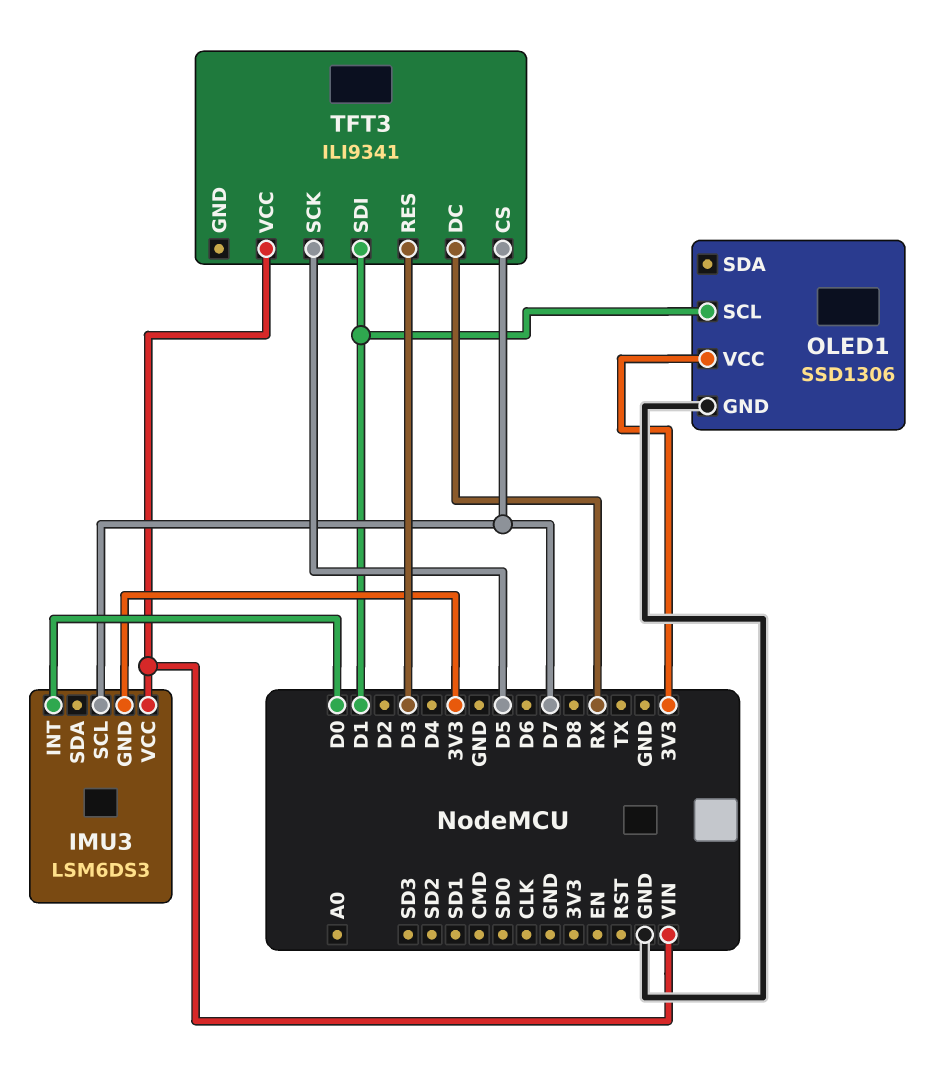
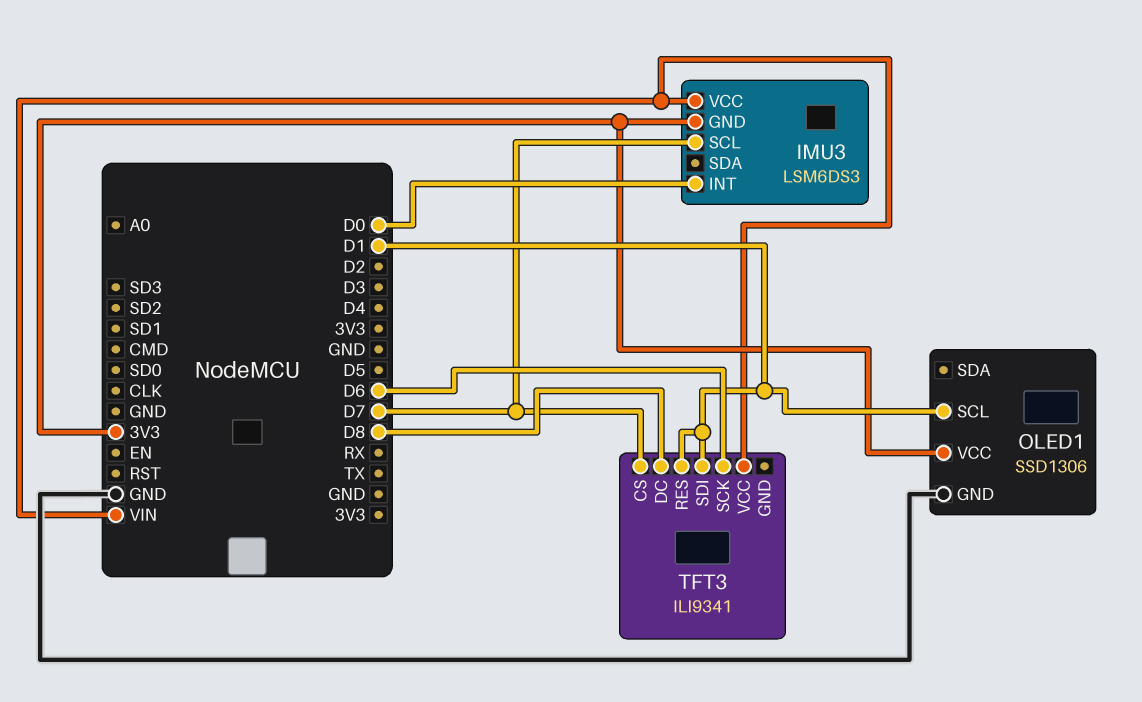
TFT3 pin DC: RX -> D8
TFT3 pin RES: D3 -> D1
TFT3 pin SCK: D5 -> D6

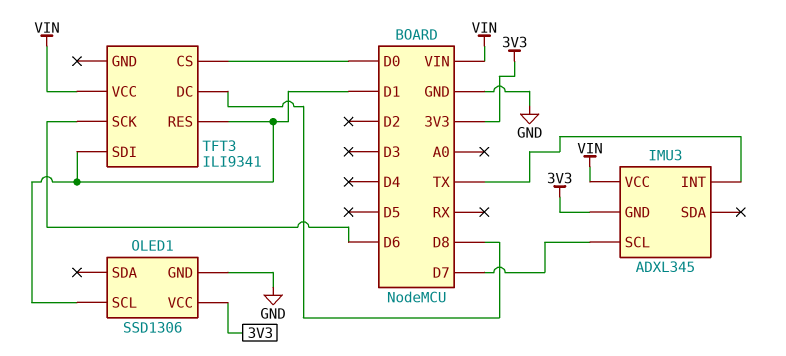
IMU3: LSM6DS3 -> ADXL345
IMU3 pin INT: D0 -> TX
TFT3 pin CS: D7 -> D0

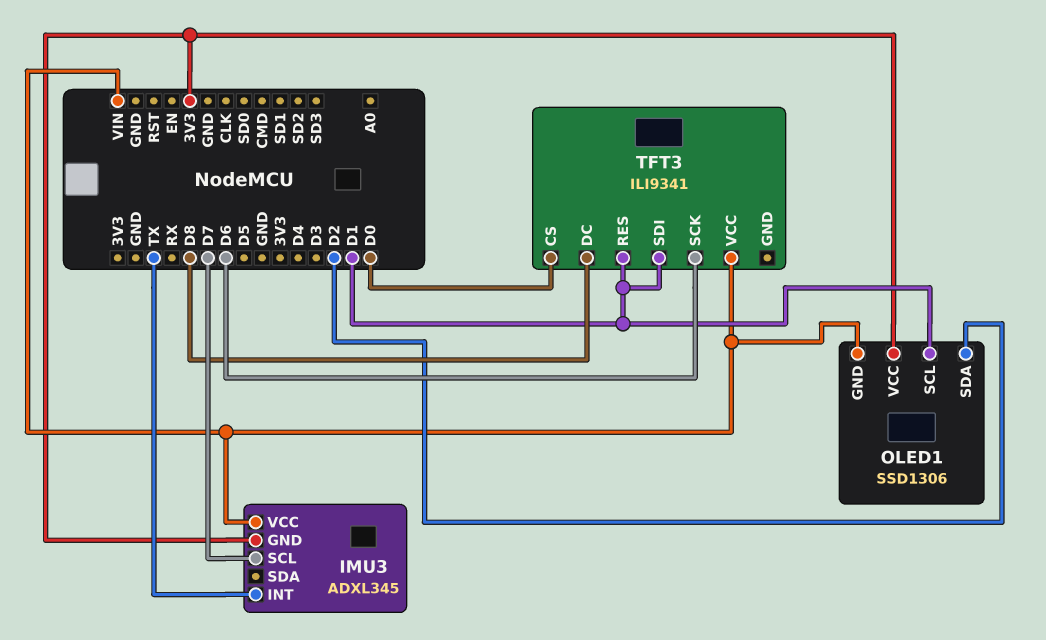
OLED1 pin GND: GND -> VIN
OLED1 pin SDA: none -> D2

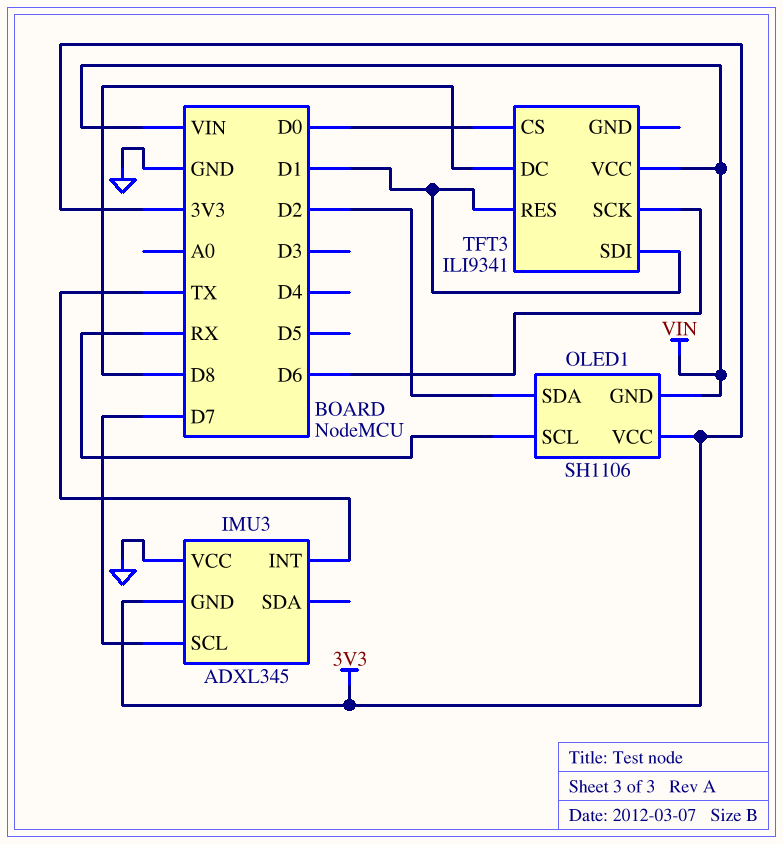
IMU3 pin VCC: VIN -> GND
OLED1: SSD1306 -> SH1106
OLED1 pin SCL: D1 -> RX

